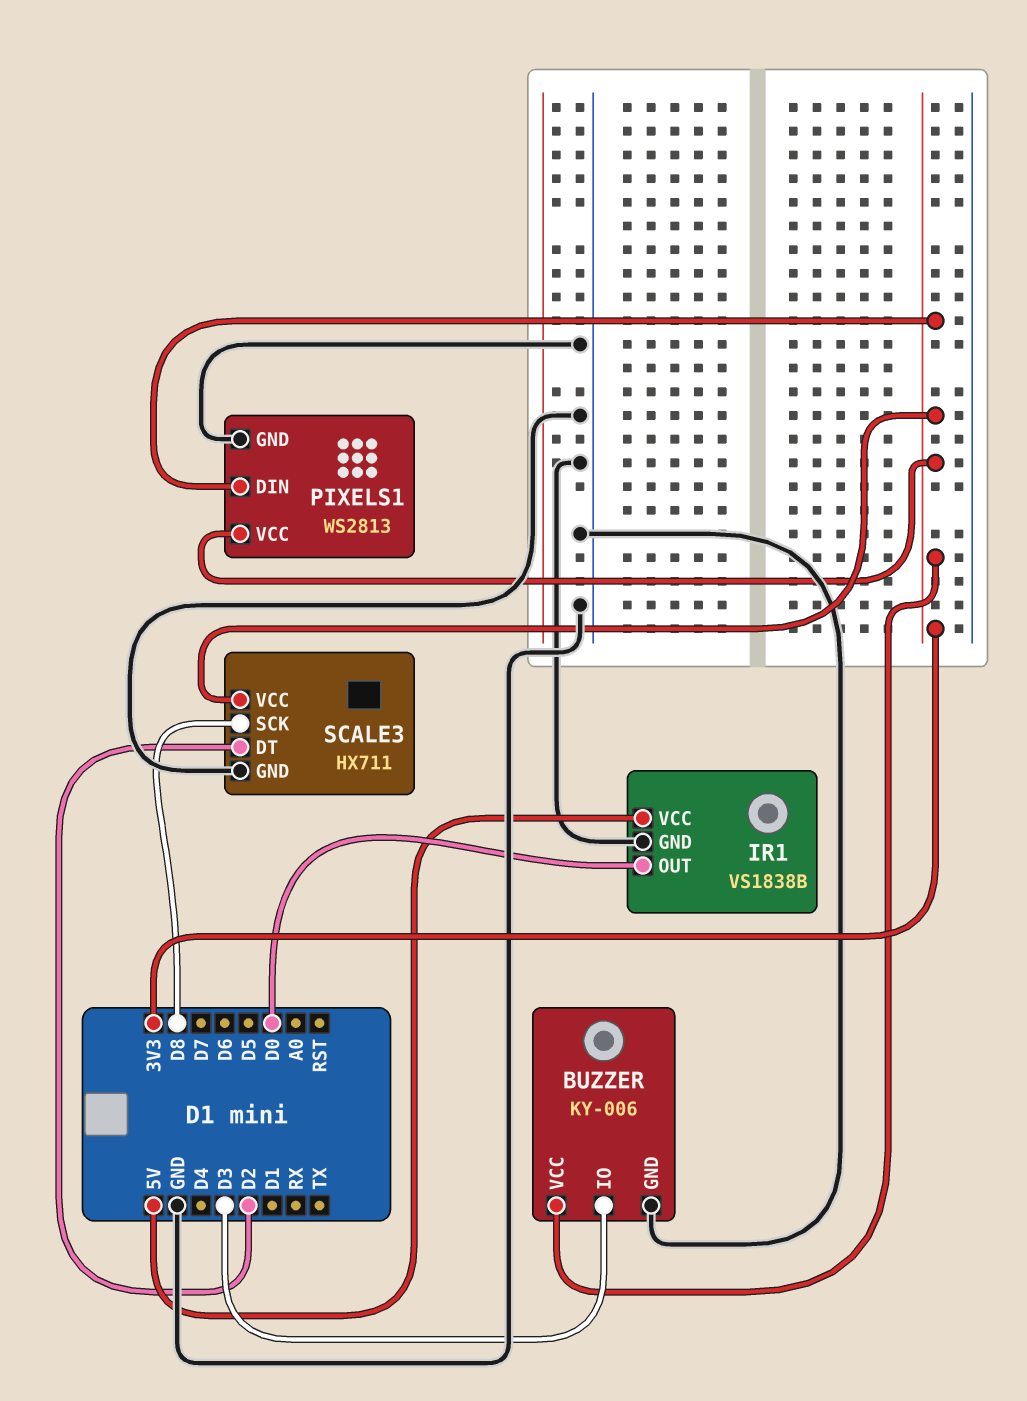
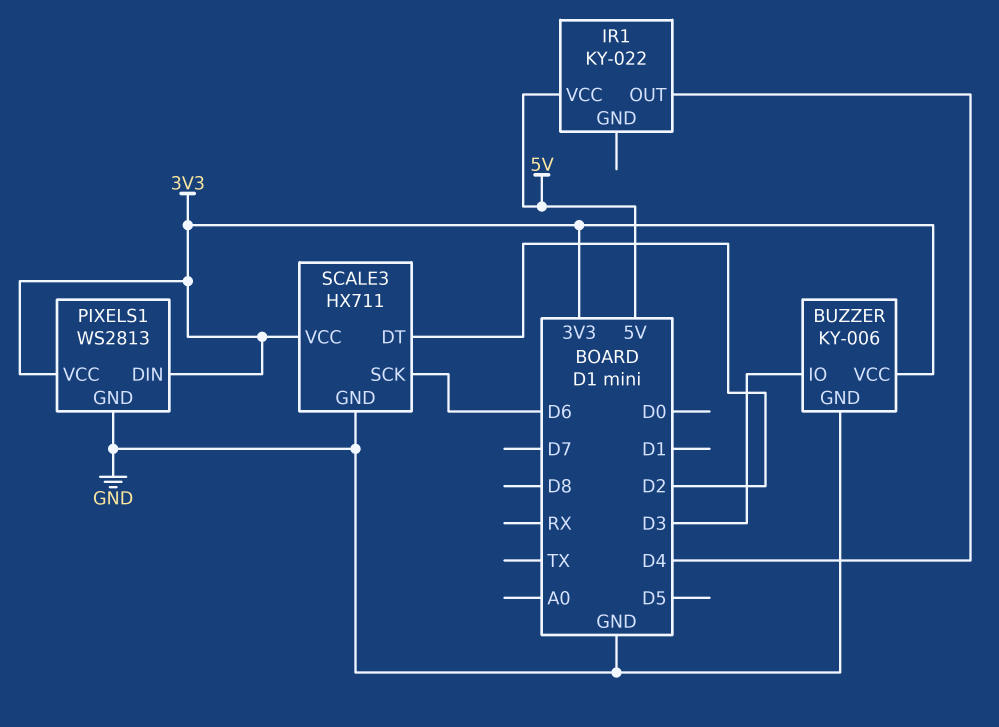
IR1: VS1838B -> KY-022
IR1 pin GND: GND -> none
IR1 pin OUT: D0 -> D4
SCALE3 pin SCK: D8 -> D6

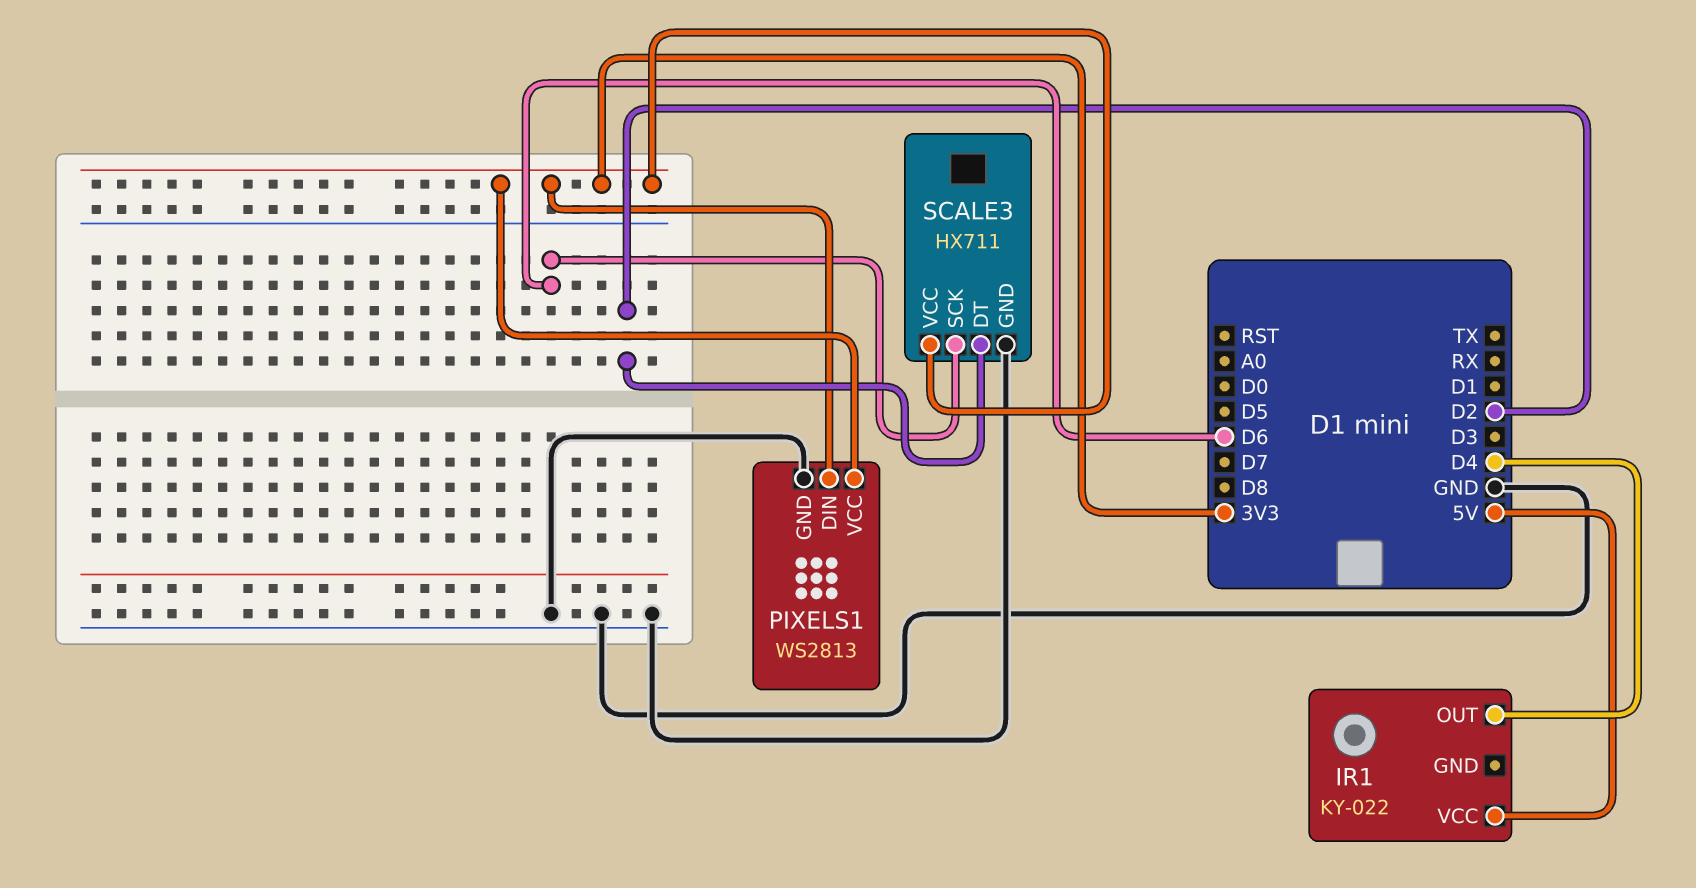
BUZZER: KY-006 -> none
BUZZER pin GND: GND -> none
BUZZER pin IO: D3 -> none
BUZZER pin VCC: 3V3 -> none

